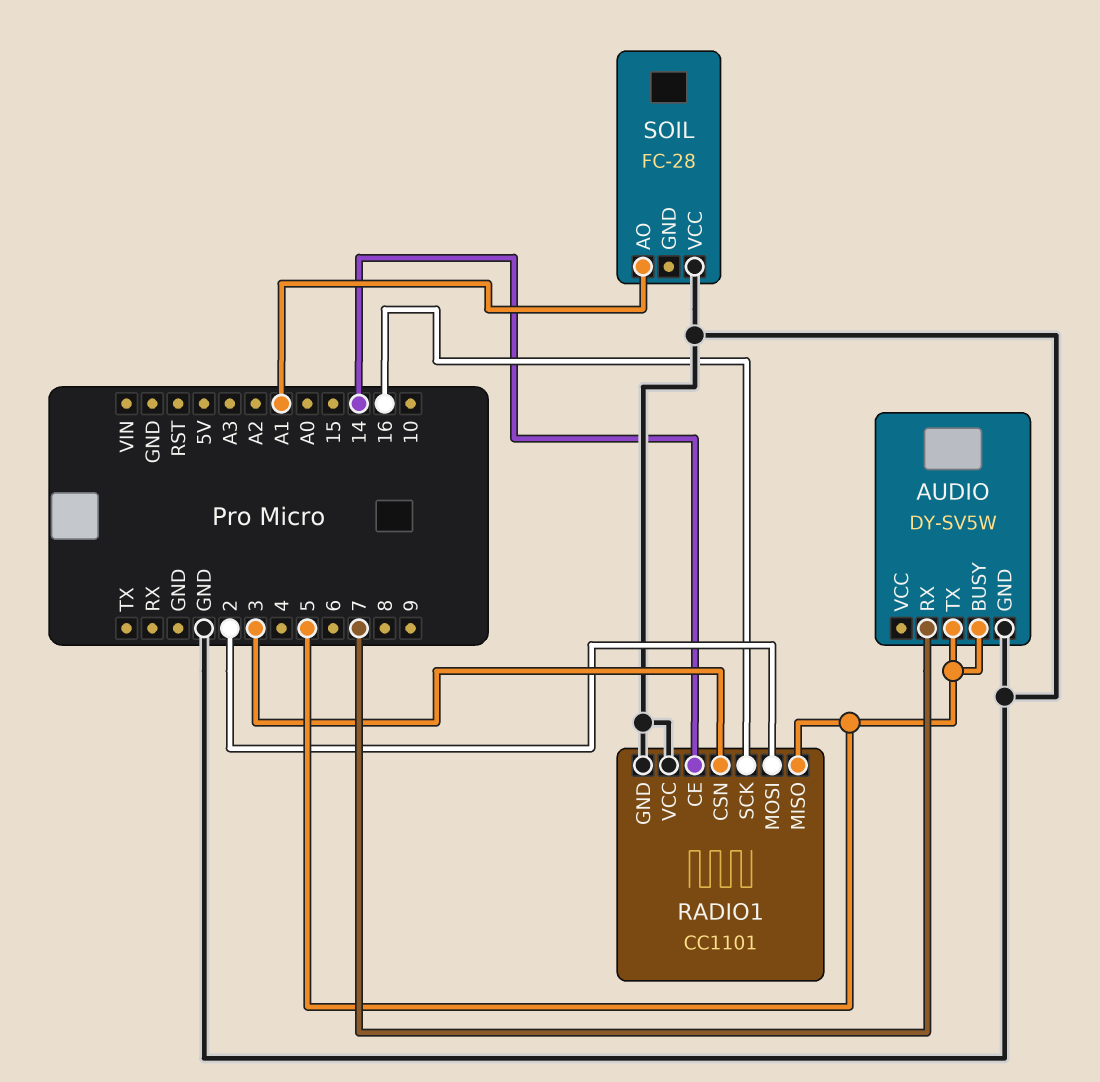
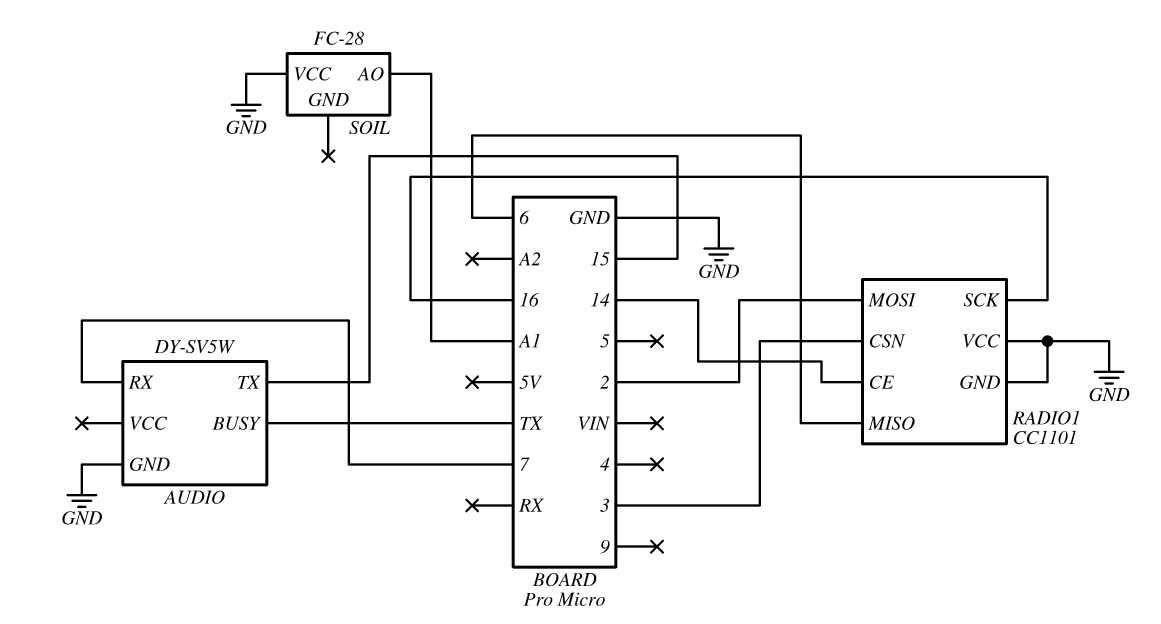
AUDIO pin BUSY: 5 -> TX
AUDIO pin TX: 5 -> 15
RADIO1 pin MISO: 5 -> 6

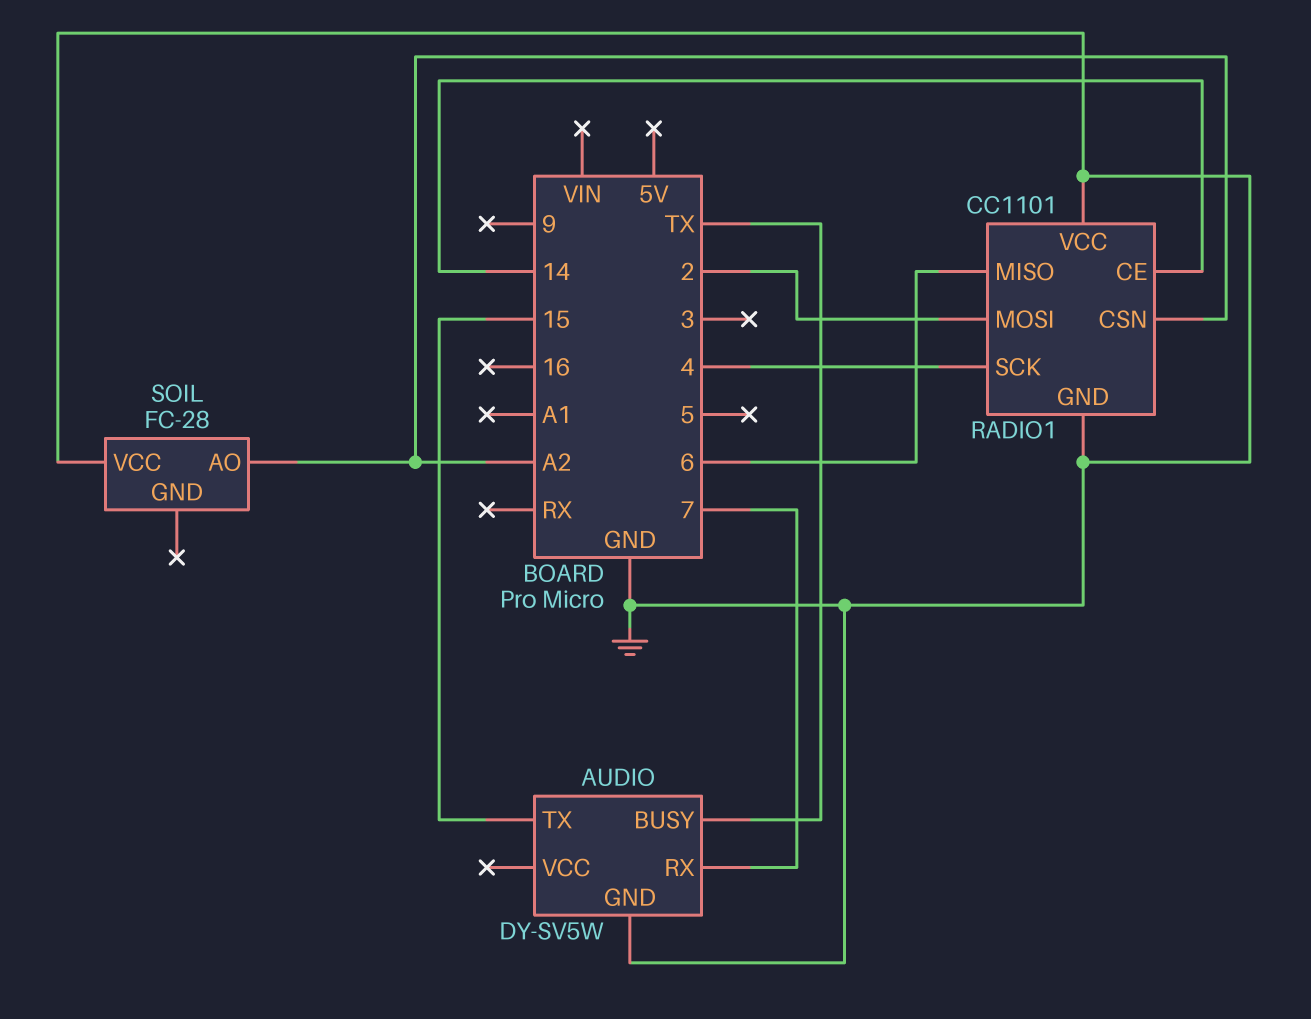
RADIO1 pin CSN: 3 -> A2
RADIO1 pin SCK: 16 -> 4
SOIL pin AO: A1 -> A2

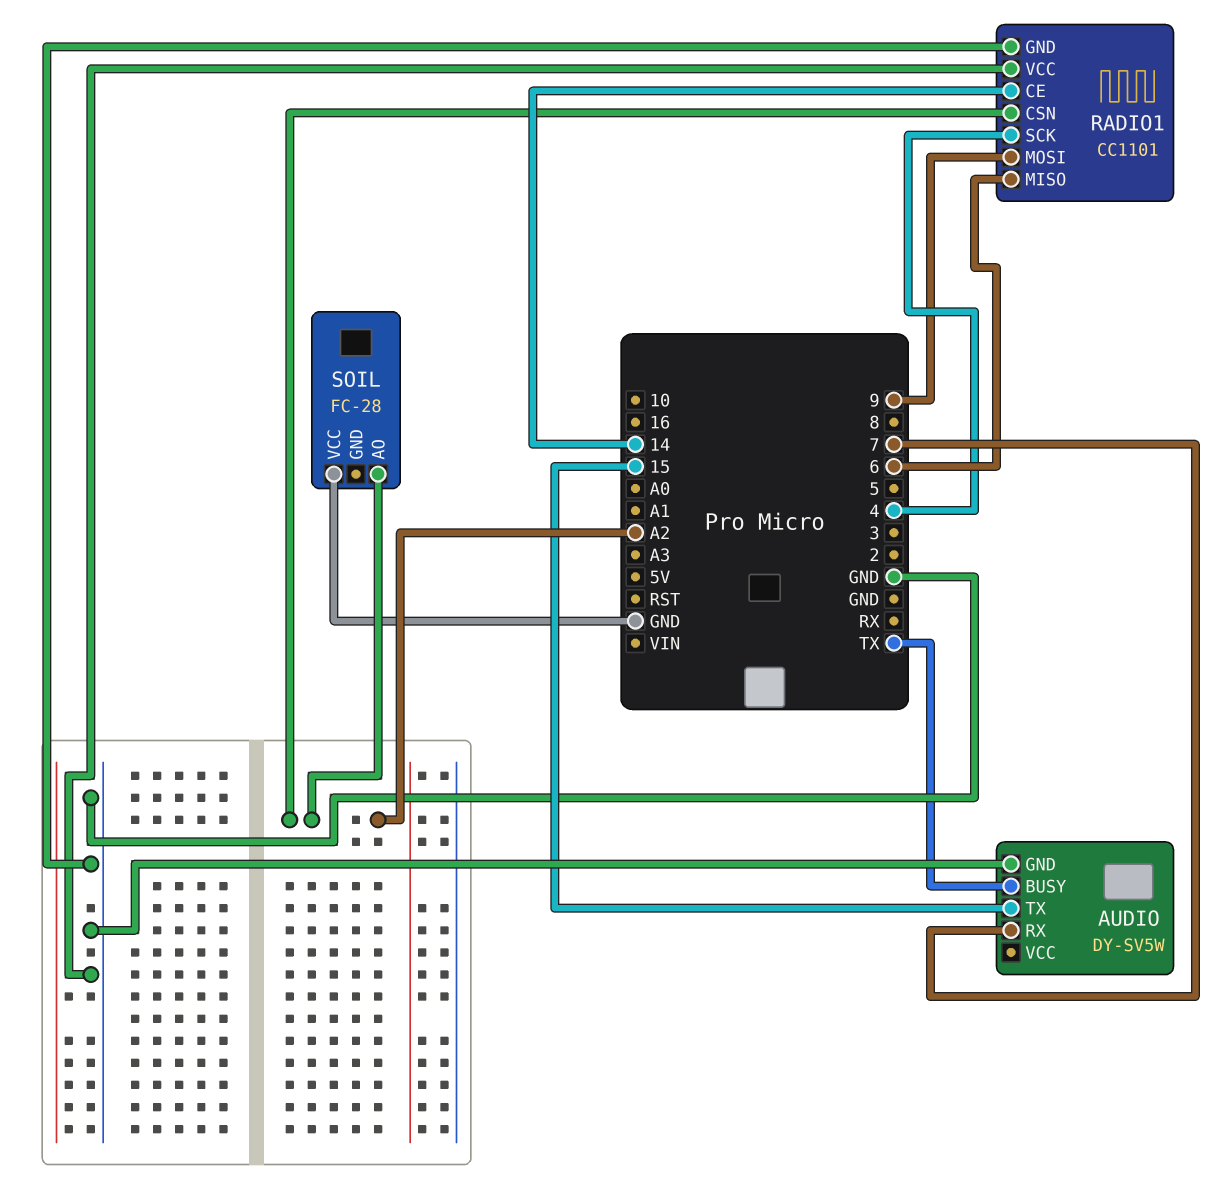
RADIO1 pin MOSI: 2 -> 9

